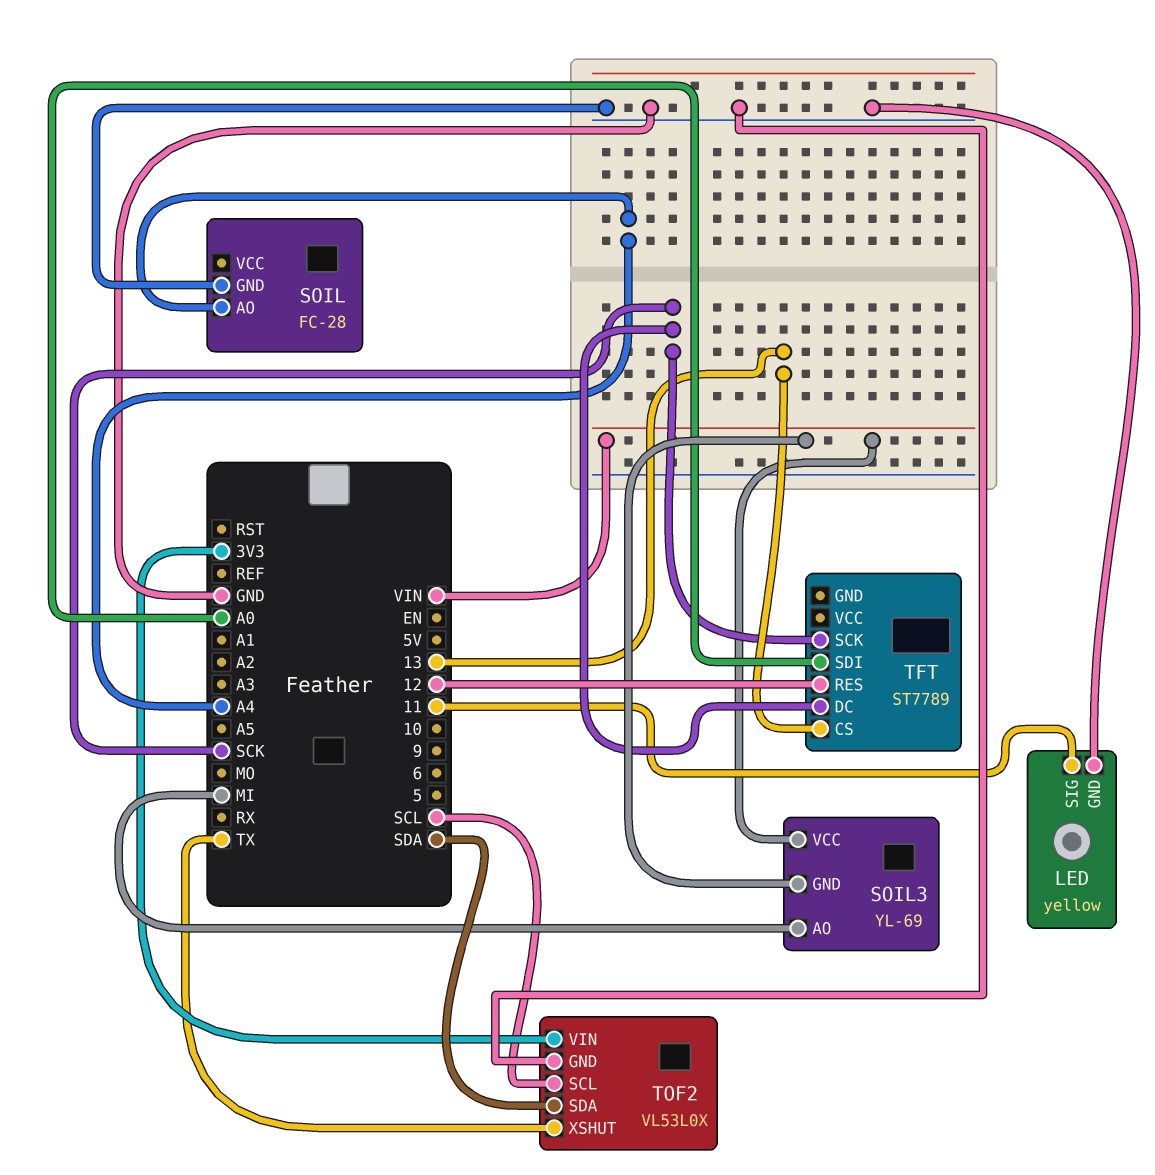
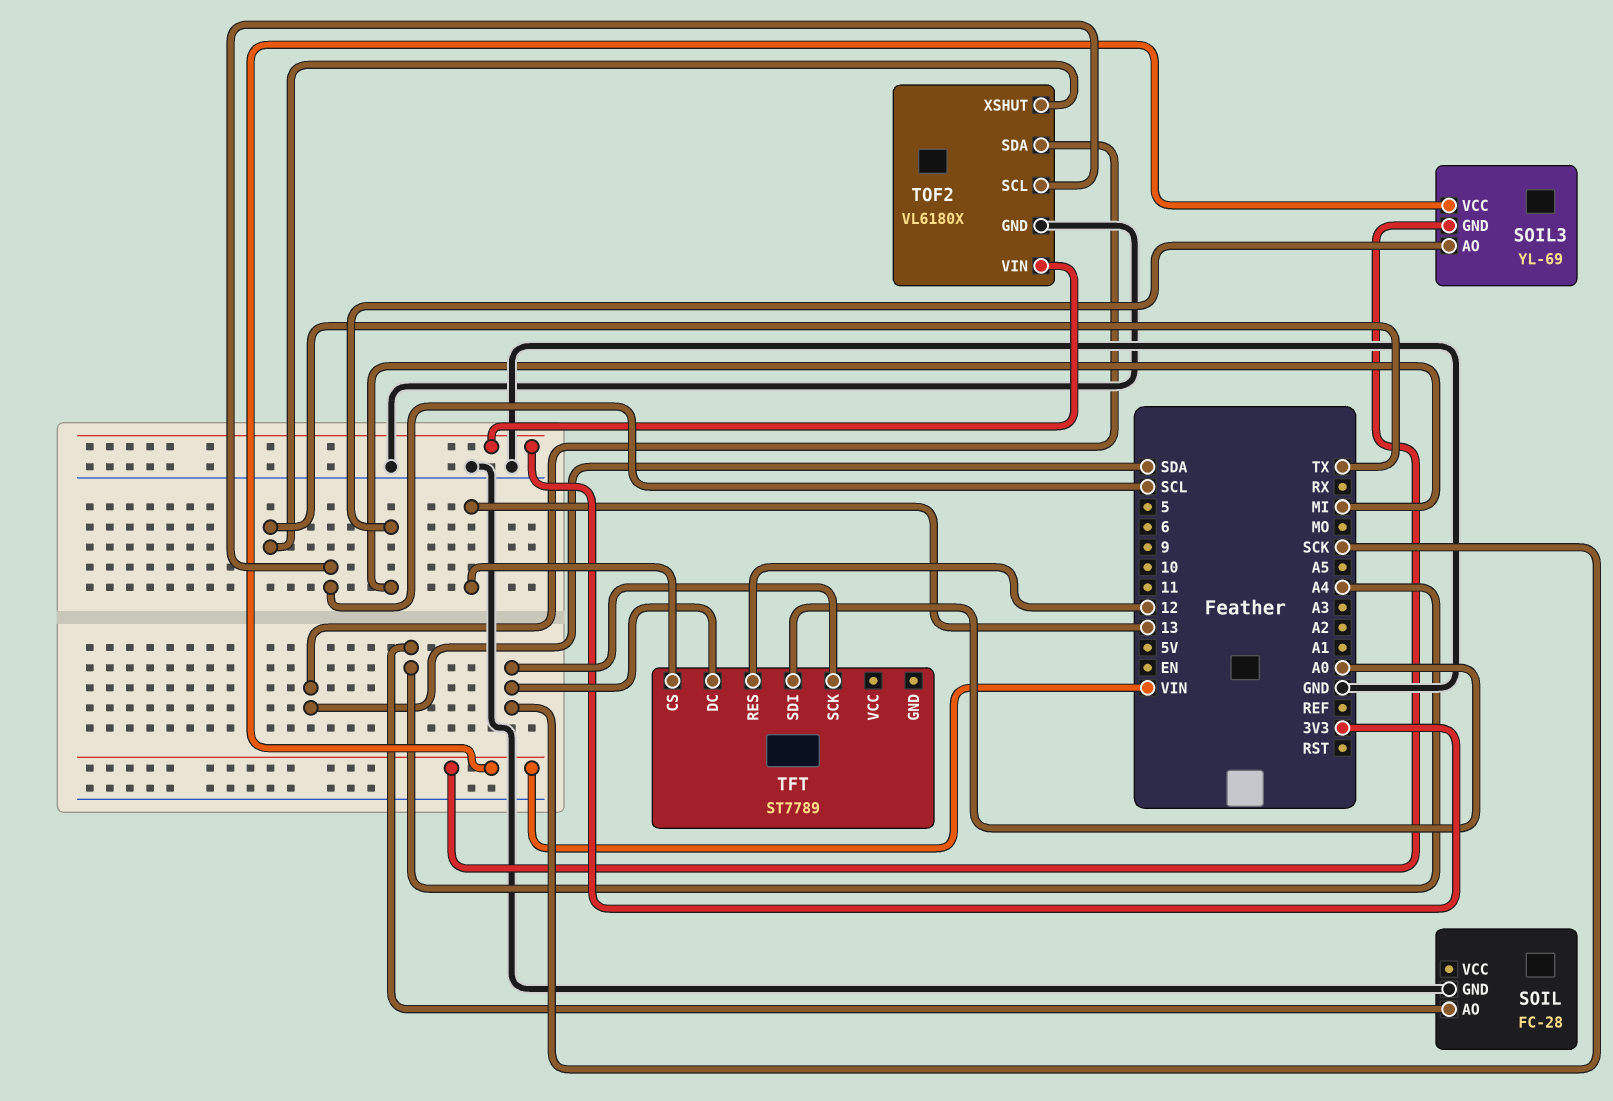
LED: yellow -> none
LED pin GND: GND -> none
LED pin SIG: 11 -> none
TOF2: VL53L0X -> VL6180X

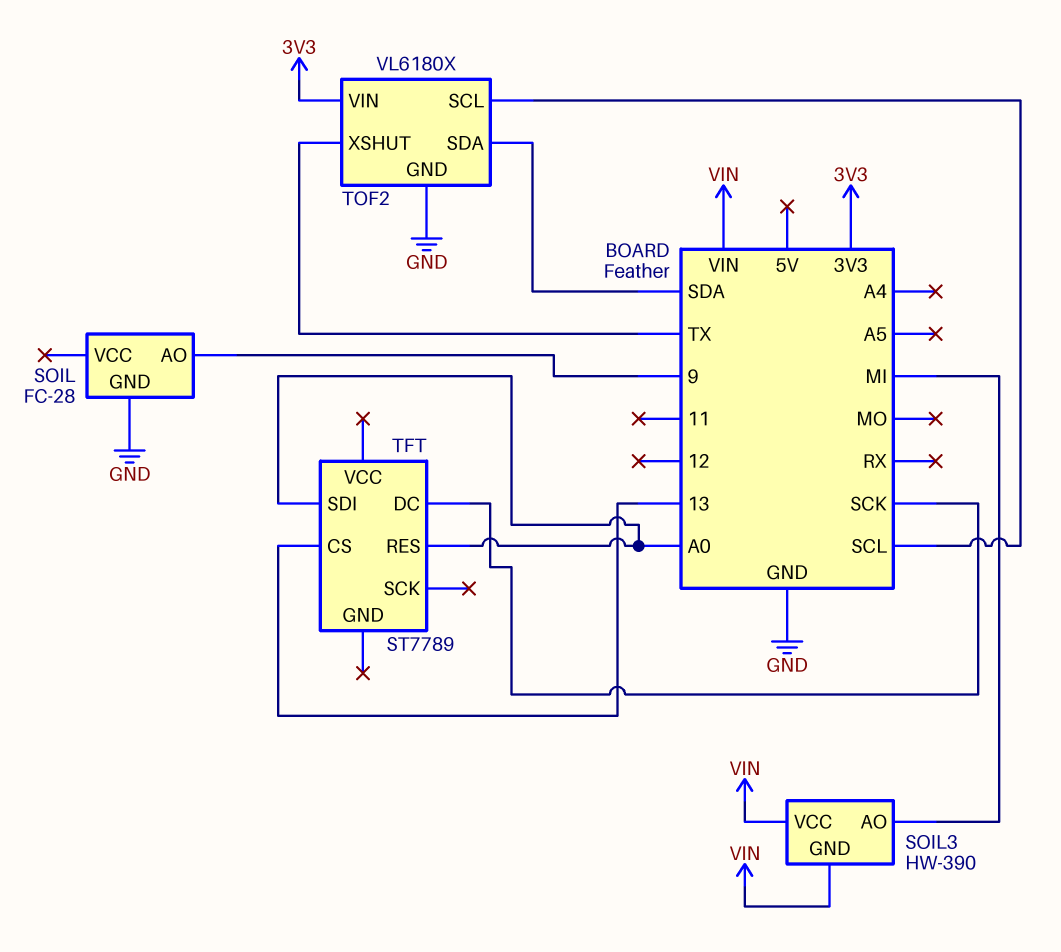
SOIL pin AO: A4 -> 9
SOIL3: YL-69 -> HW-390
TFT pin RES: 12 -> A0
TFT pin SCK: SCK -> none

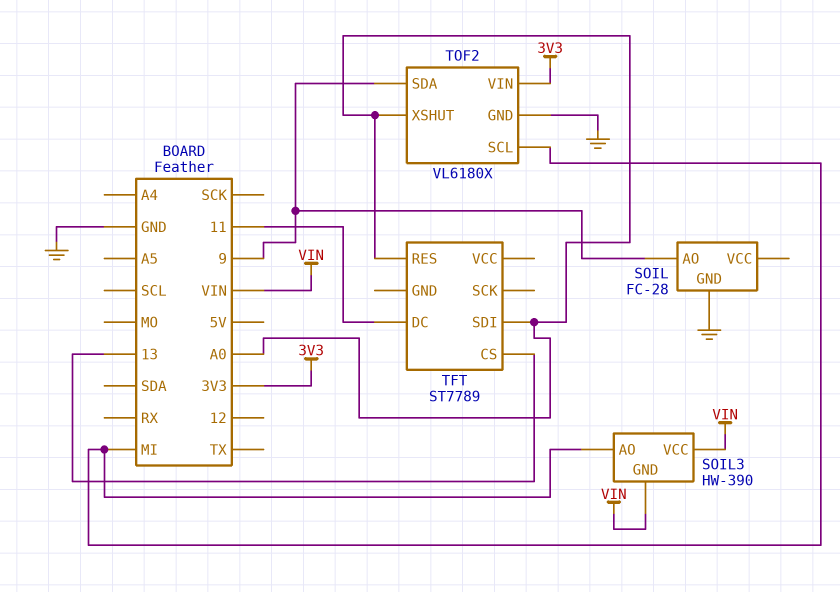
TFT pin DC: SCK -> 11
TOF2 pin SCL: SCL -> MI
TOF2 pin SDA: SDA -> 9
TOF2 pin XSHUT: TX -> A0

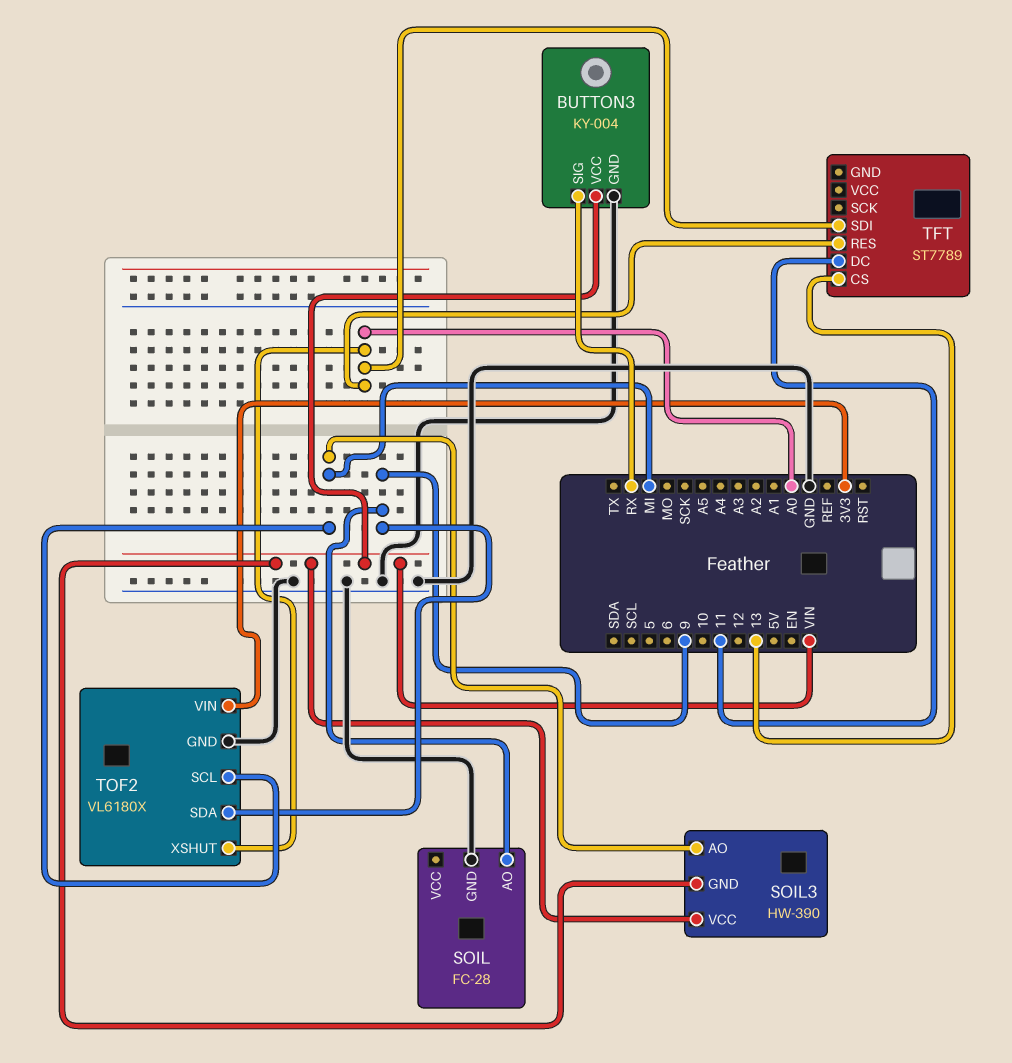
BUTTON3: none -> KY-004
BUTTON3 pin GND: none -> GND
BUTTON3 pin SIG: none -> RX
BUTTON3 pin VCC: none -> VIN

